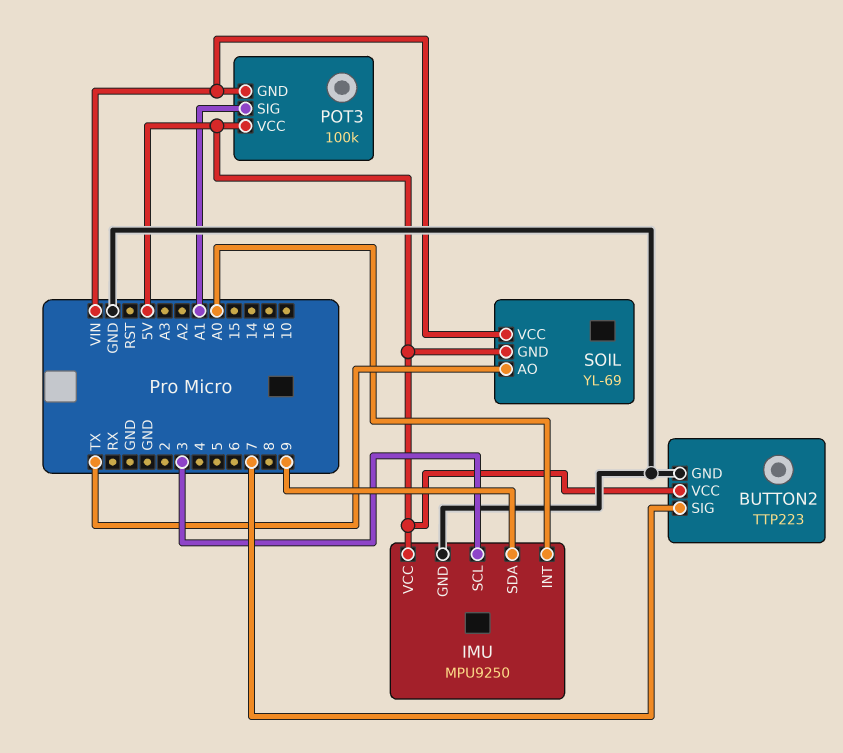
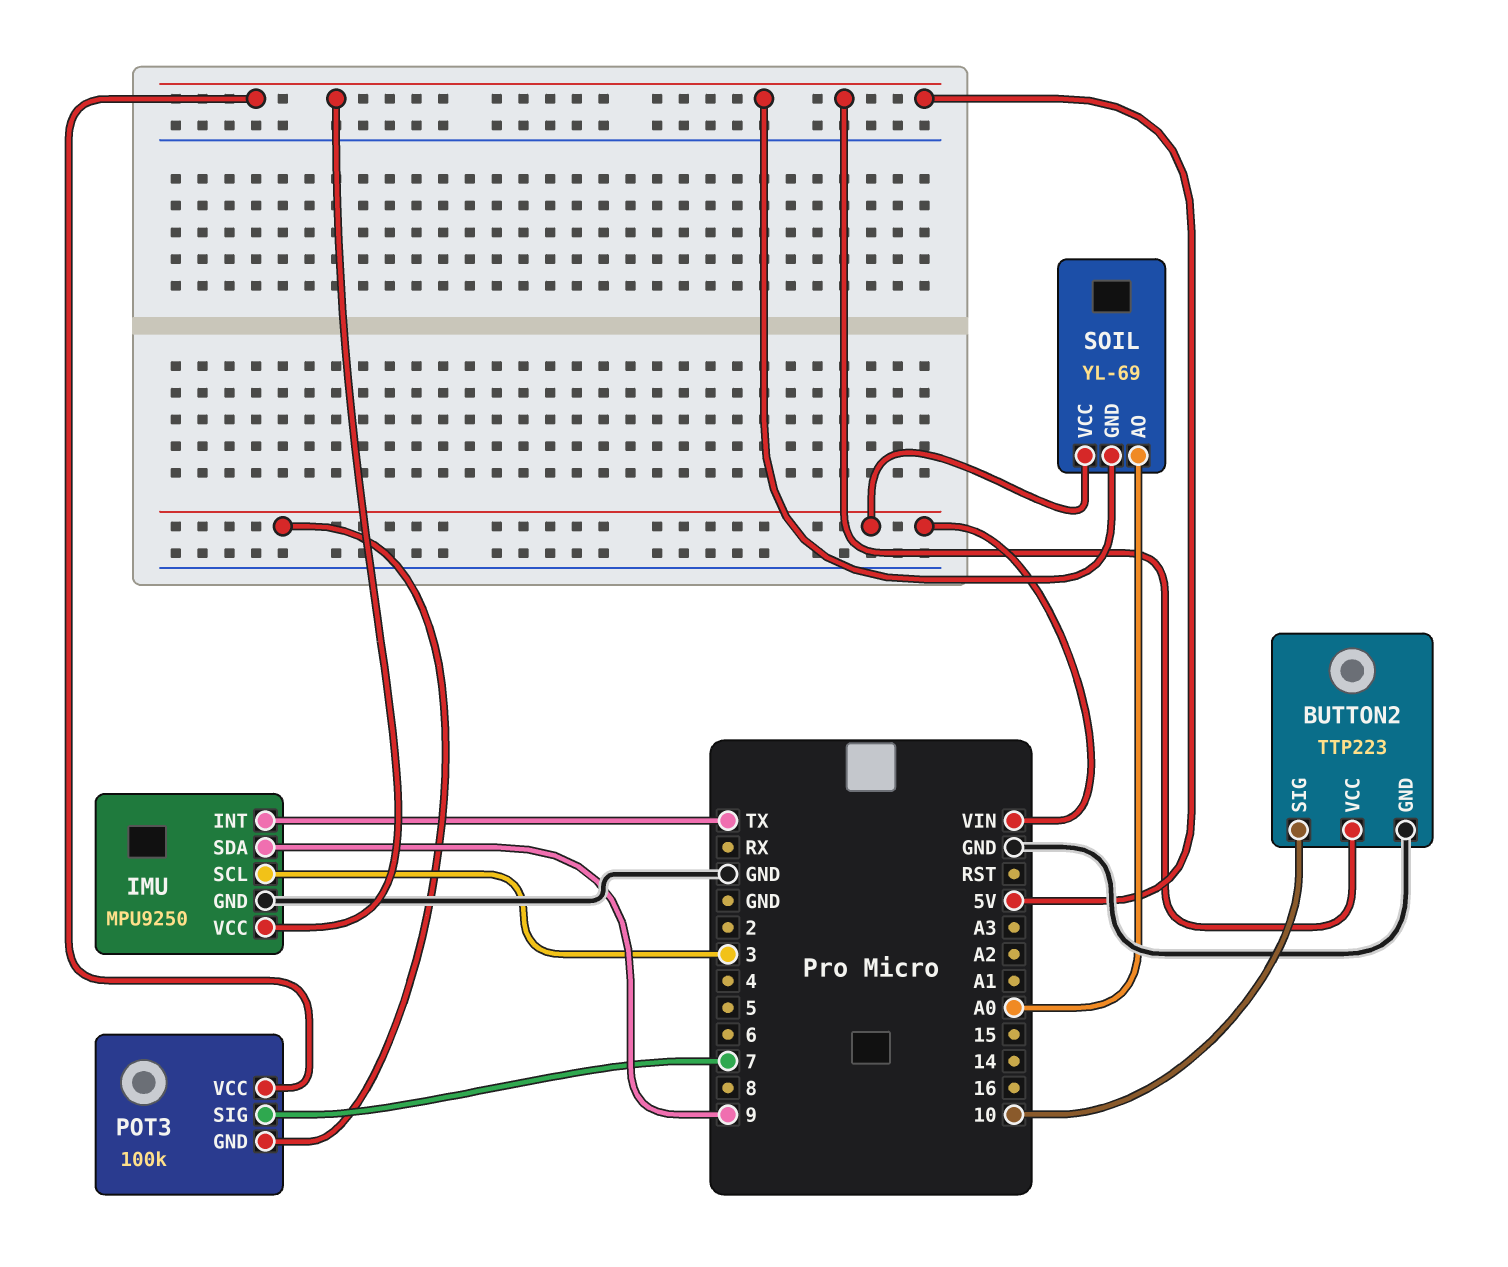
BUTTON2 pin SIG: 7 -> 10
IMU pin INT: A0 -> TX
POT3 pin SIG: A1 -> 7
SOIL pin AO: TX -> A0

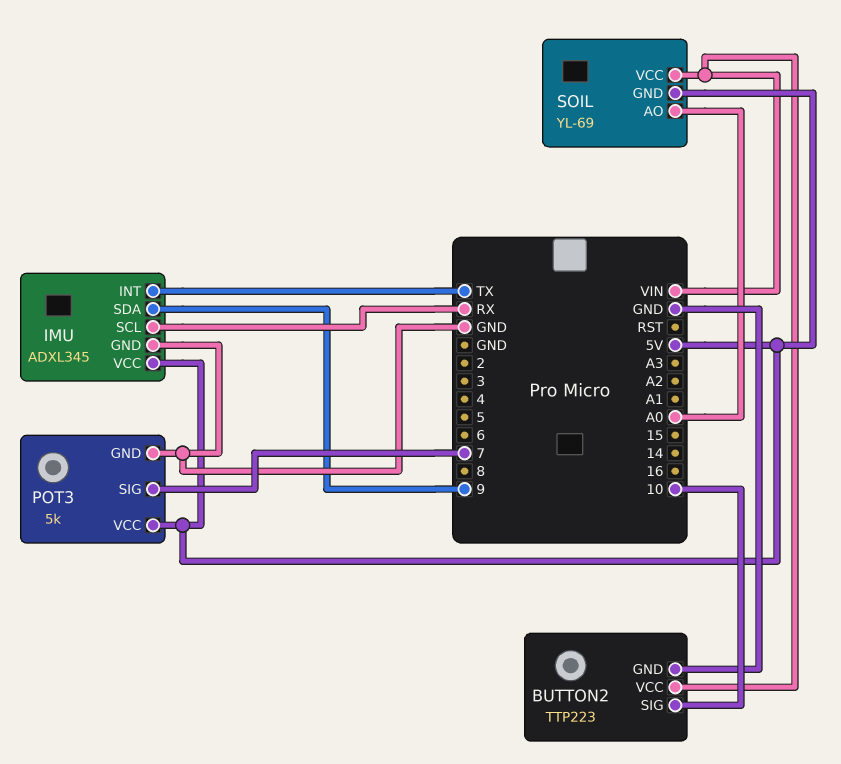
BUTTON2 pin VCC: 5V -> VIN
IMU: MPU9250 -> ADXL345
IMU pin SCL: 3 -> RX
POT3: 100k -> 5k
POT3 pin GND: VIN -> GND

